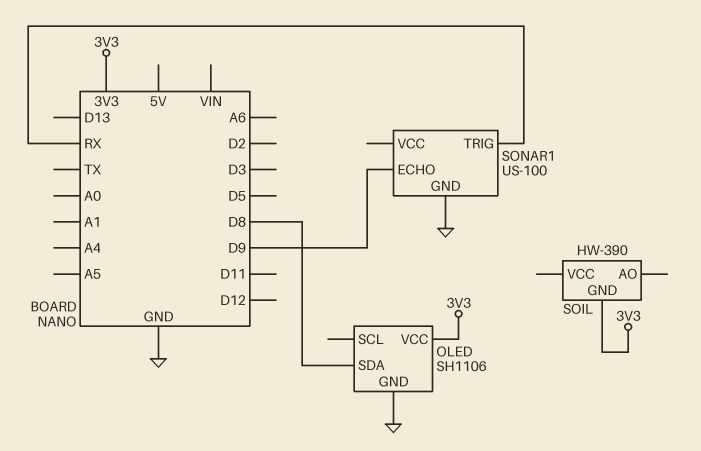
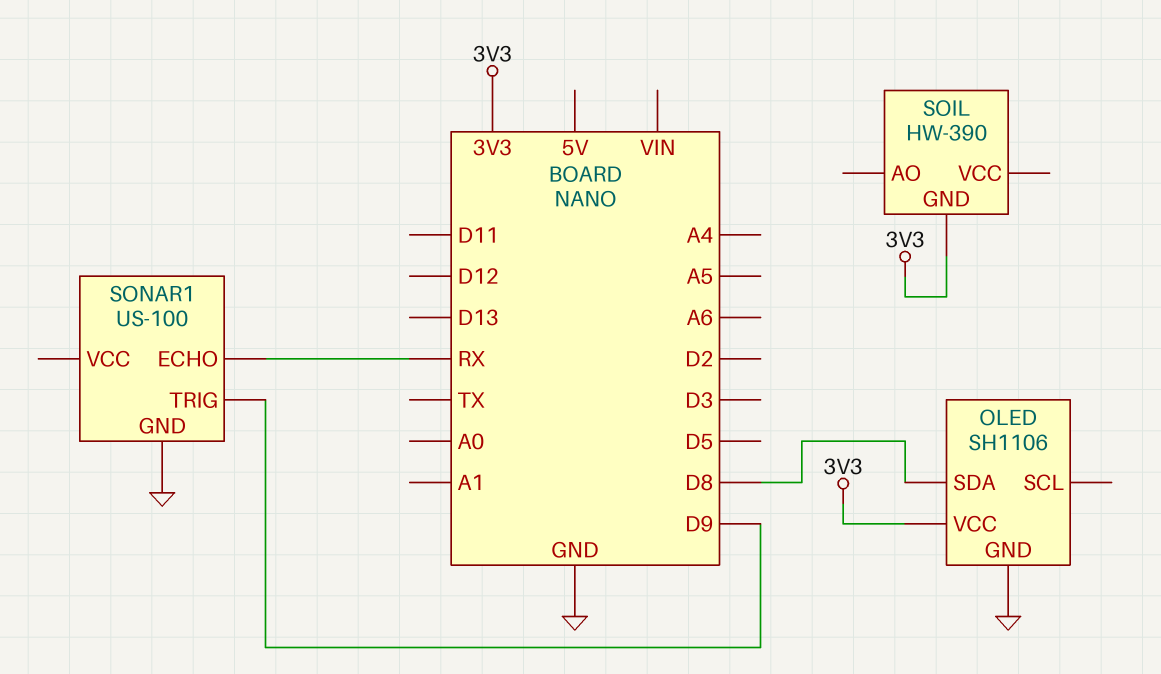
SONAR1 pin ECHO: D9 -> RX
SONAR1 pin TRIG: RX -> D9

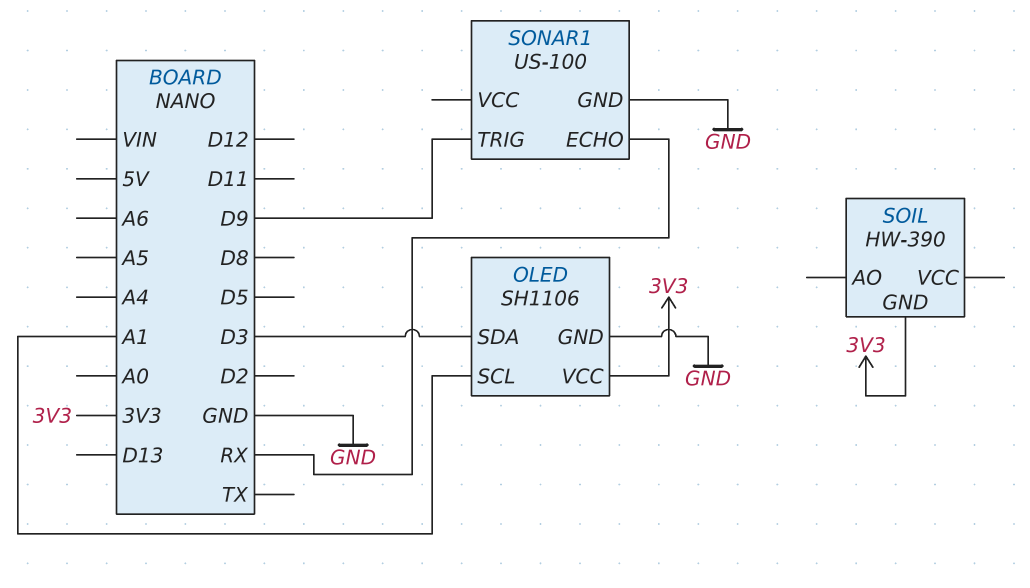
OLED pin SCL: none -> A1
OLED pin SDA: D8 -> D3

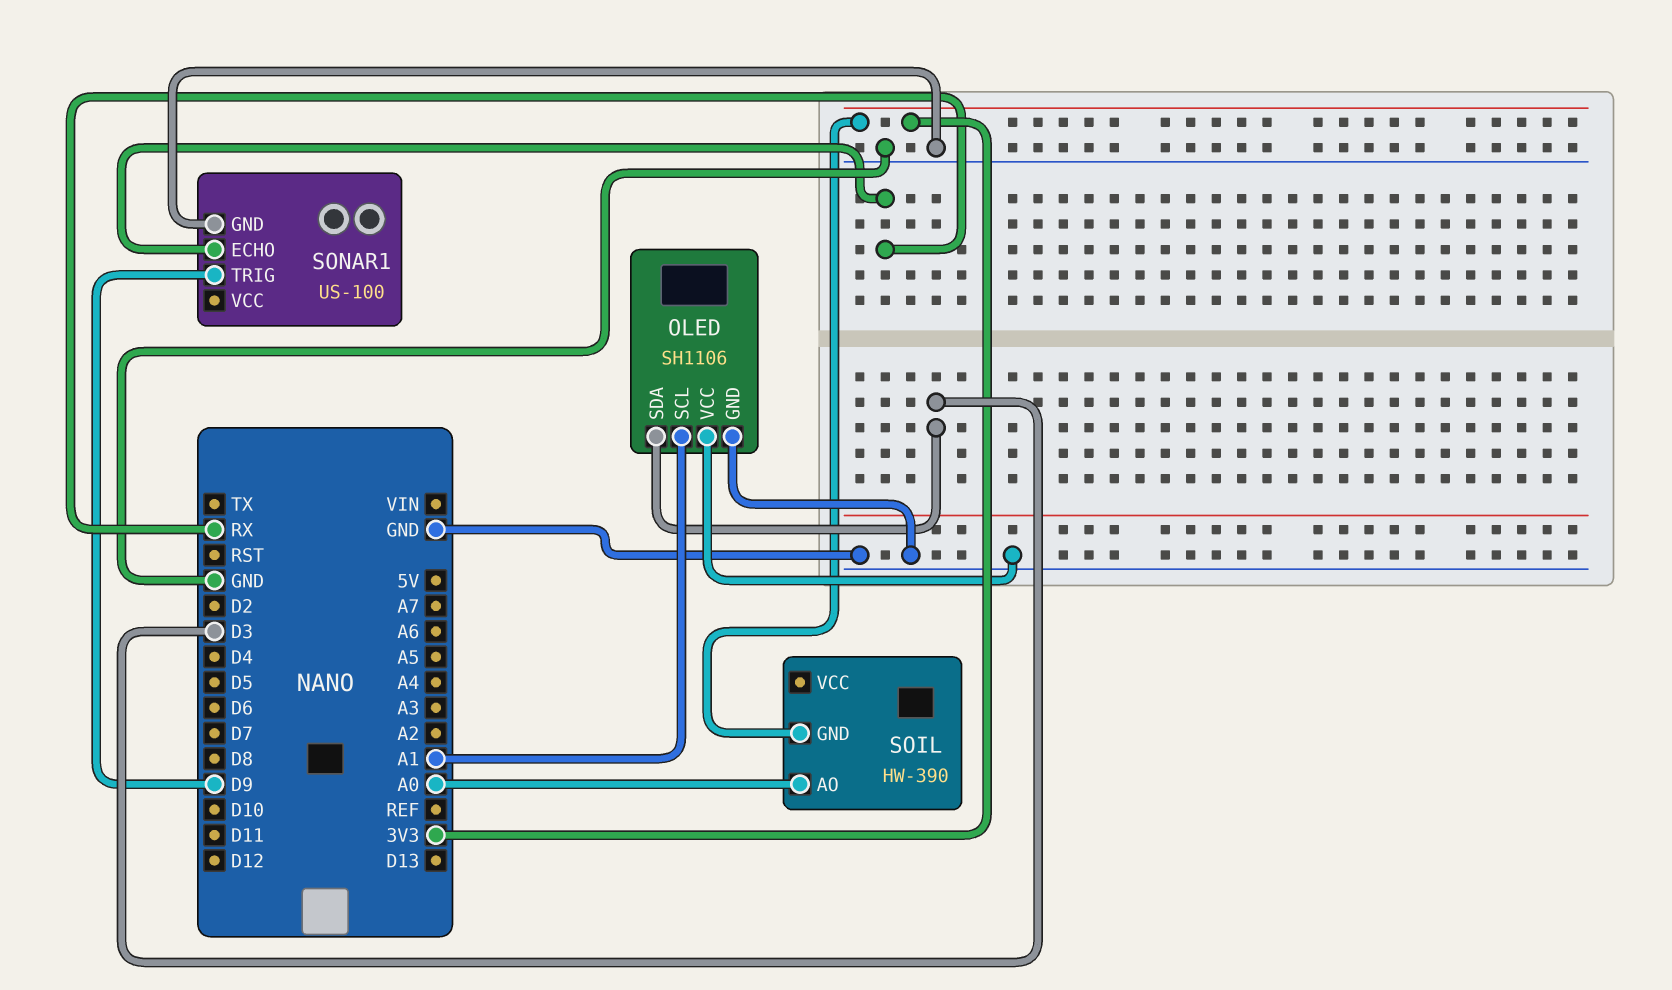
OLED pin VCC: 3V3 -> GND
SOIL pin AO: none -> A0

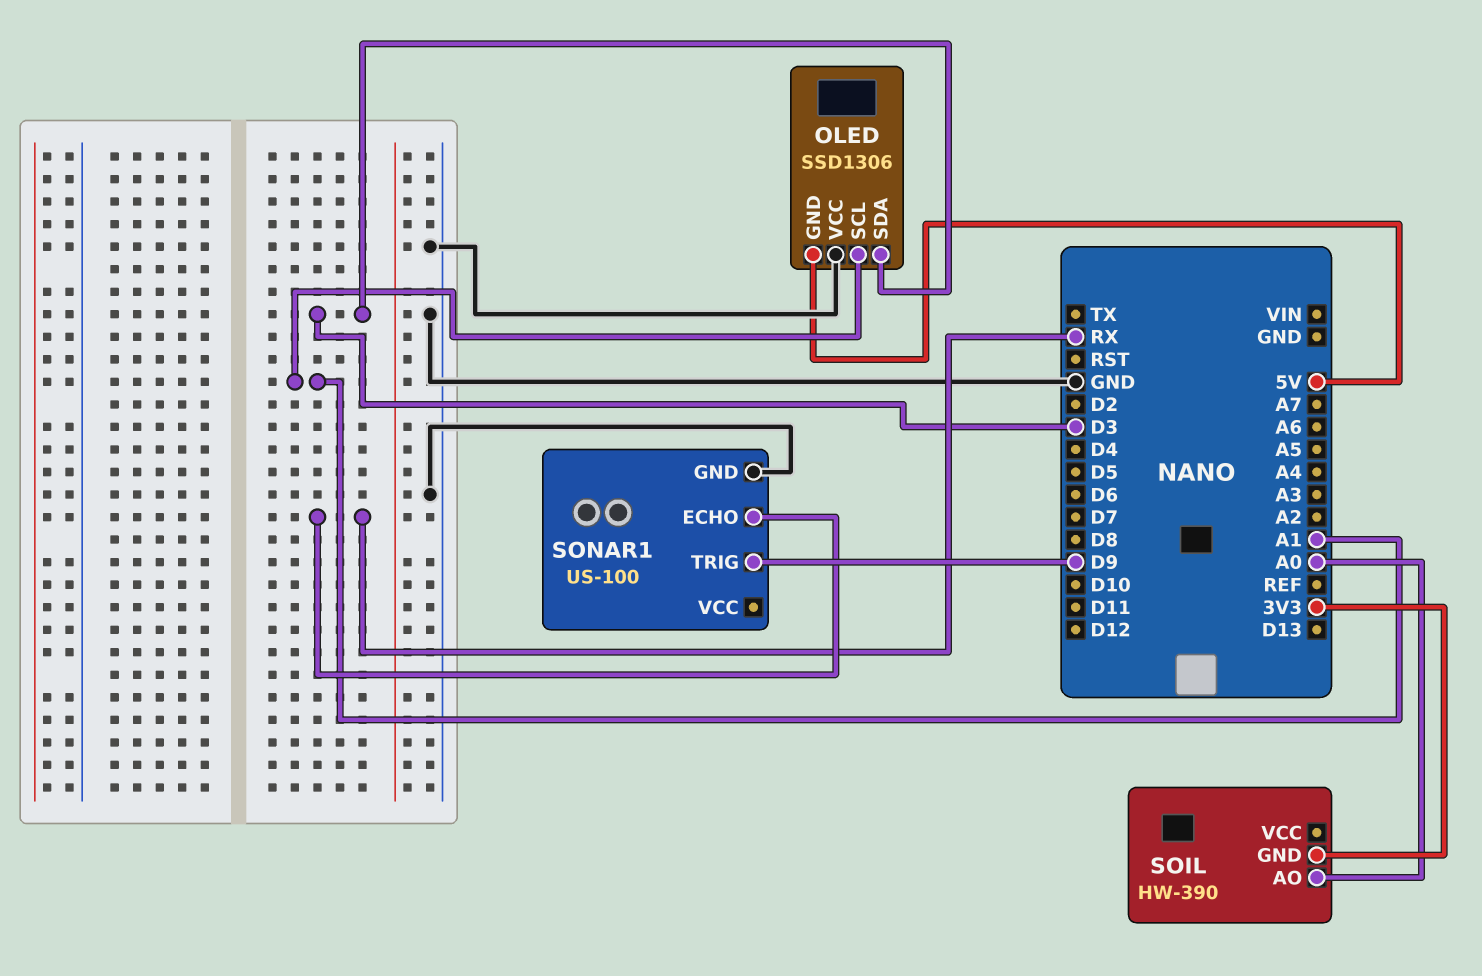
OLED: SH1106 -> SSD1306
OLED pin GND: GND -> 5V

